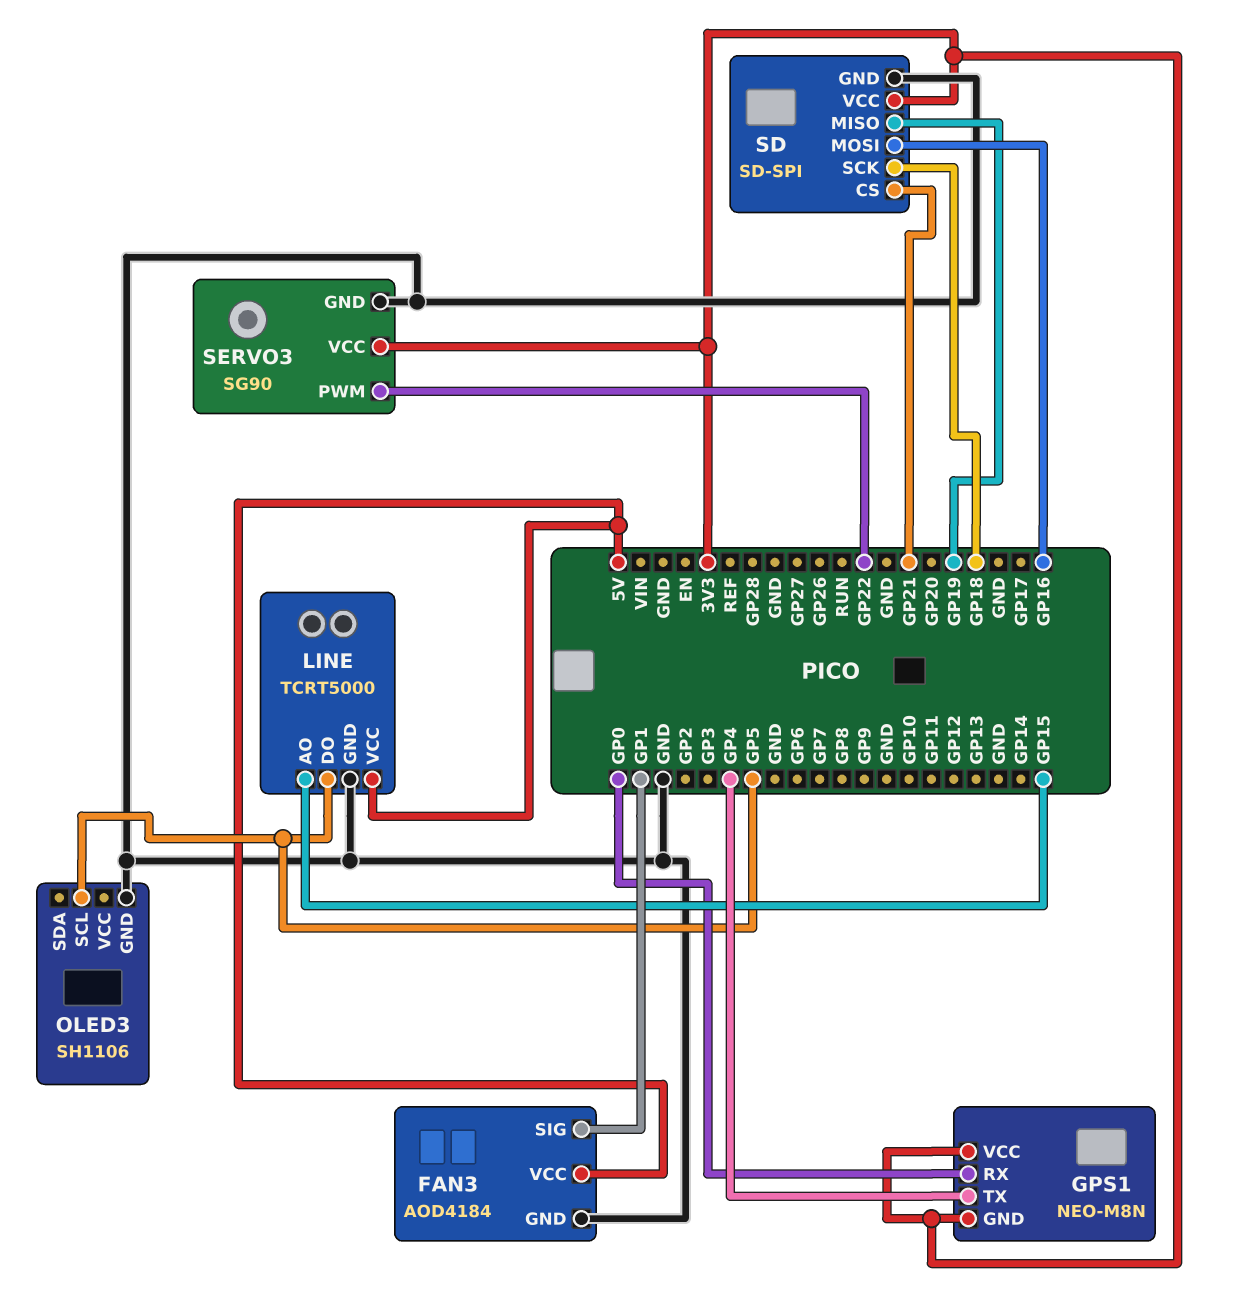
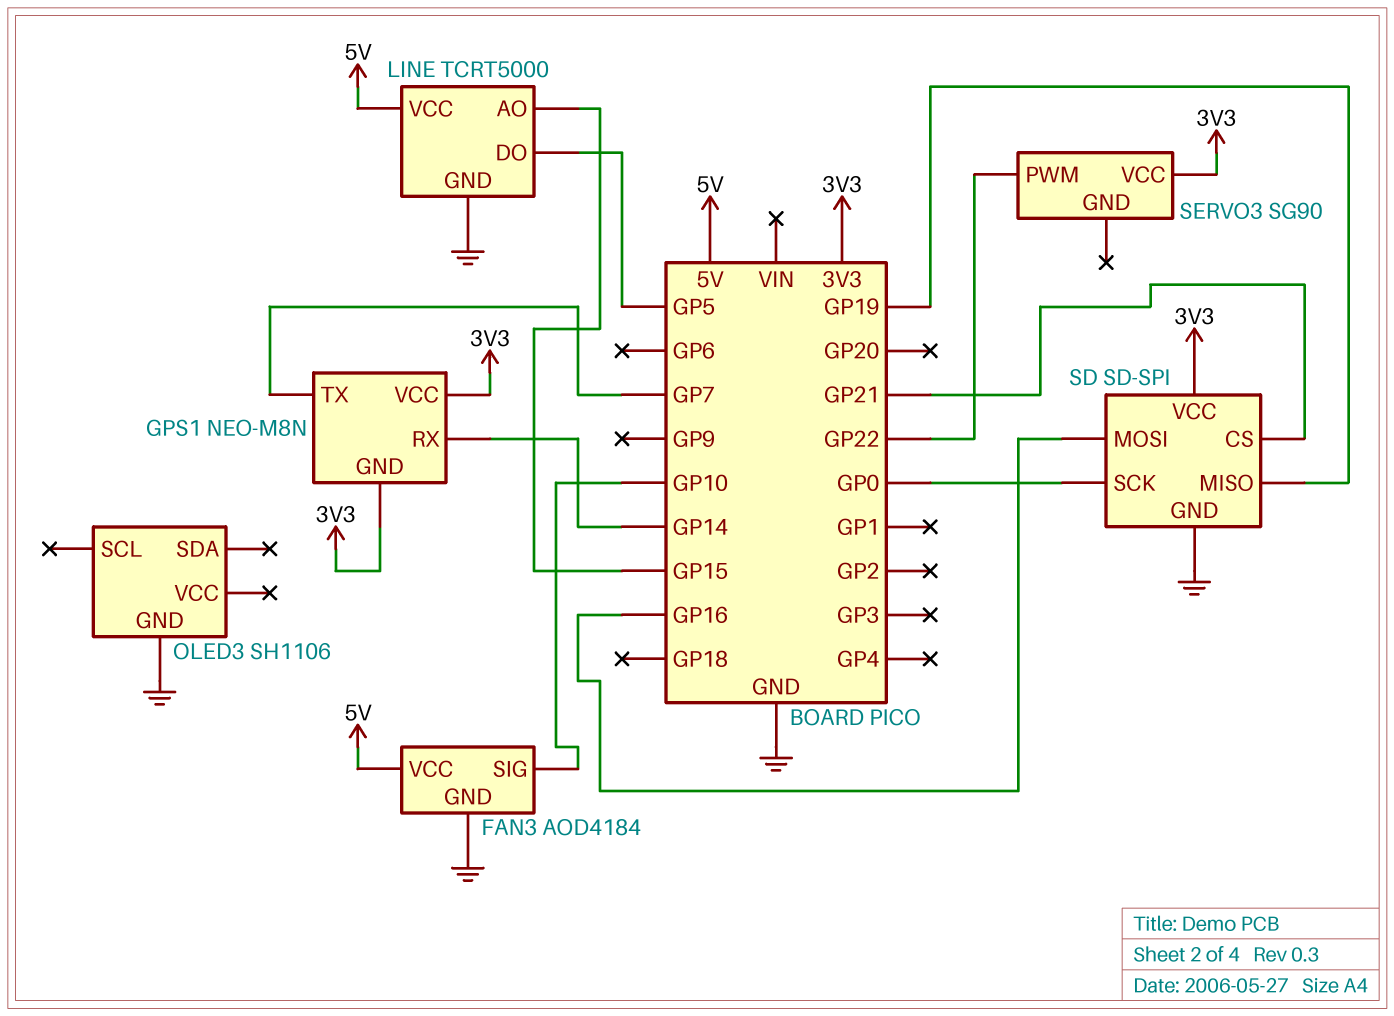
FAN3 pin SIG: GP1 -> GP10
GPS1 pin RX: GP0 -> GP14
GPS1 pin TX: GP4 -> GP7
OLED3 pin SCL: GP5 -> none
SD pin SCK: GP18 -> GP0
SERVO3 pin GND: GND -> none

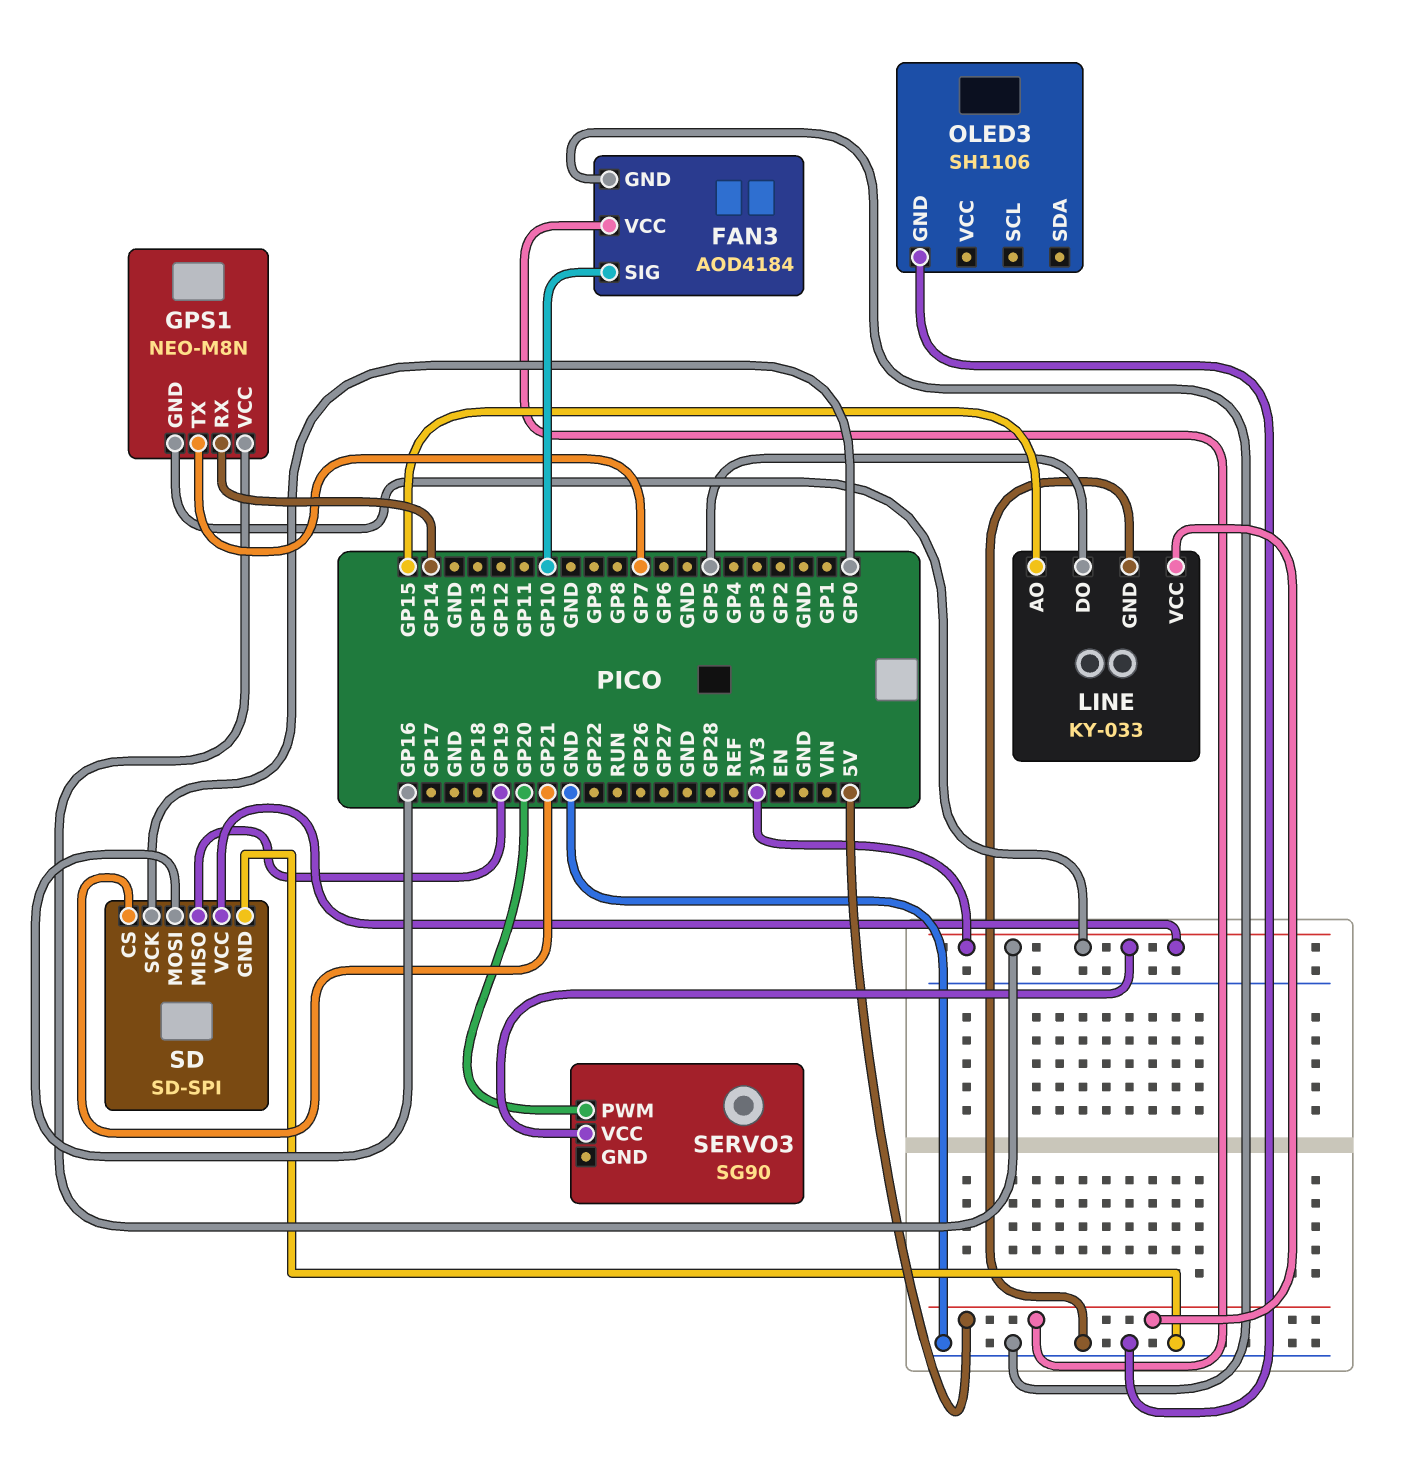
LINE: TCRT5000 -> KY-033
SERVO3 pin PWM: GP22 -> GP20

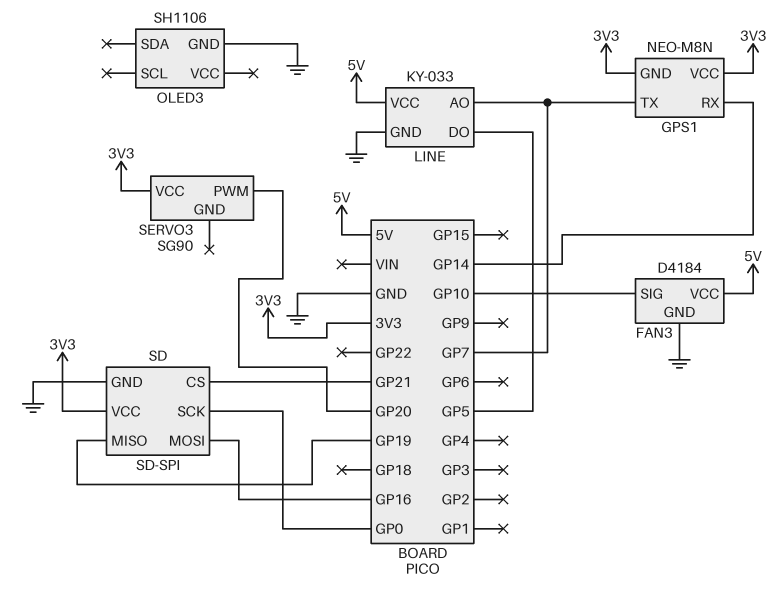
FAN3: AOD4184 -> D4184
LINE pin AO: GP15 -> GP7

